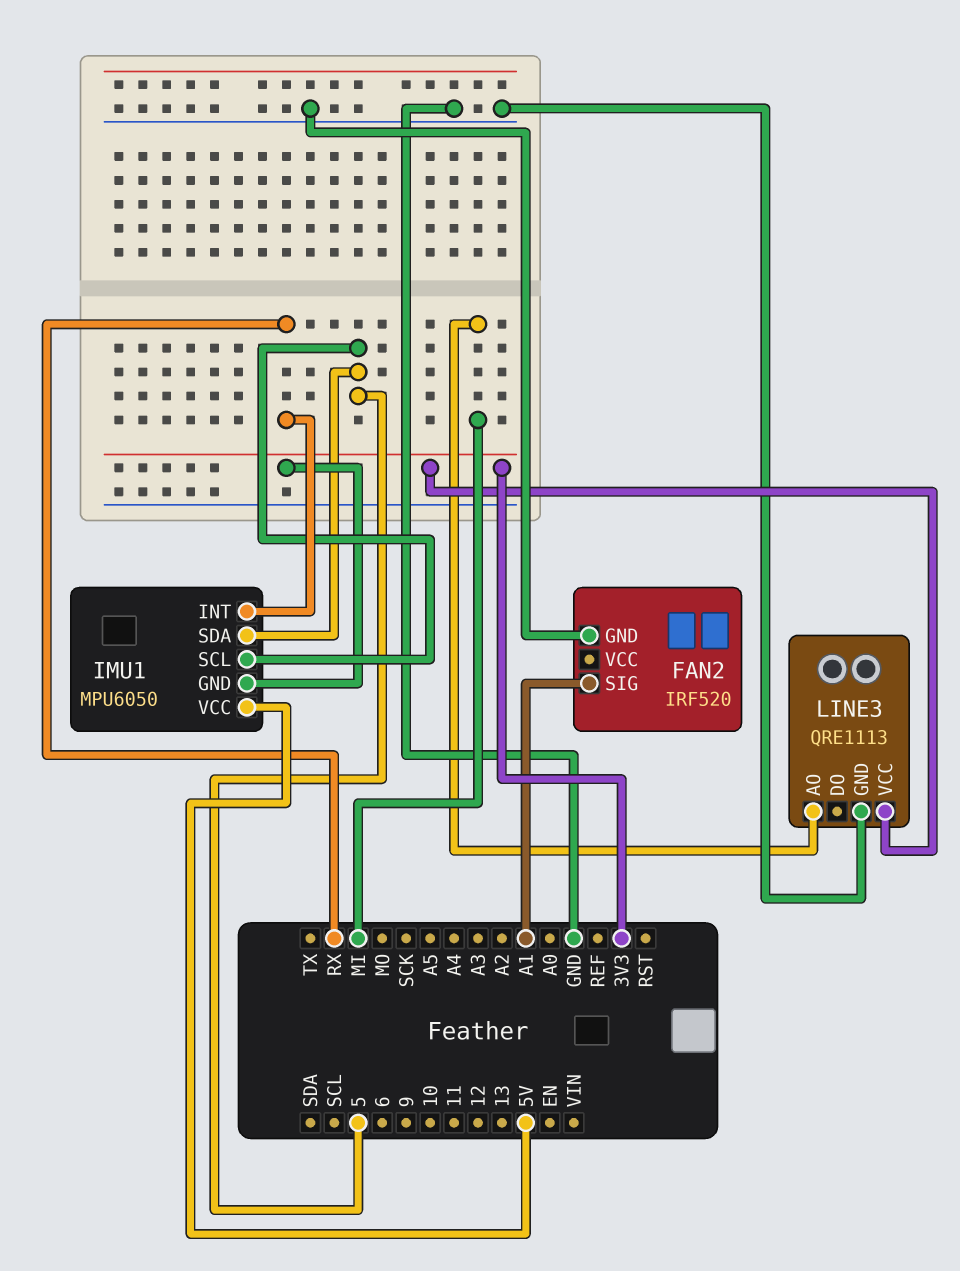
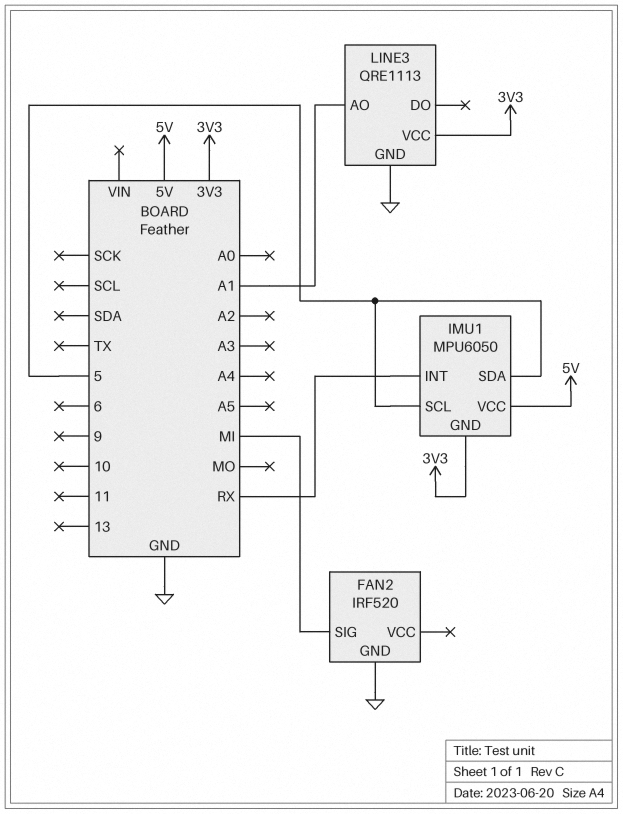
FAN2 pin SIG: A1 -> MI
LINE3 pin AO: MI -> A1

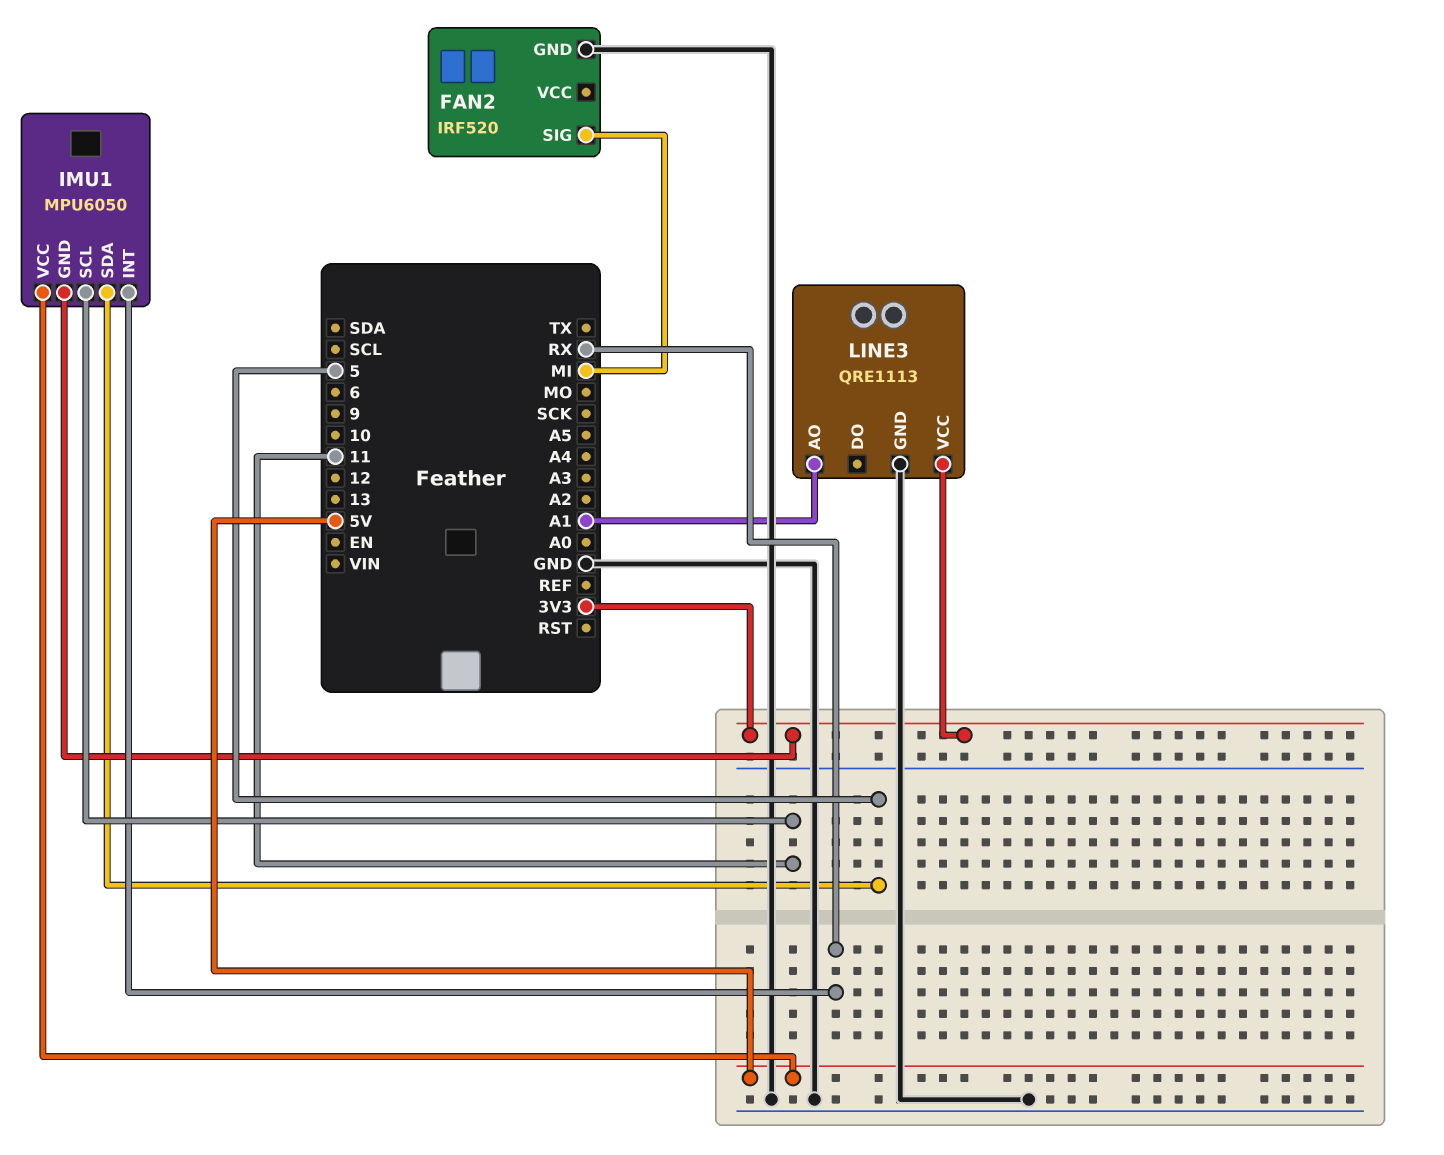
IMU1 pin SCL: 5 -> 11

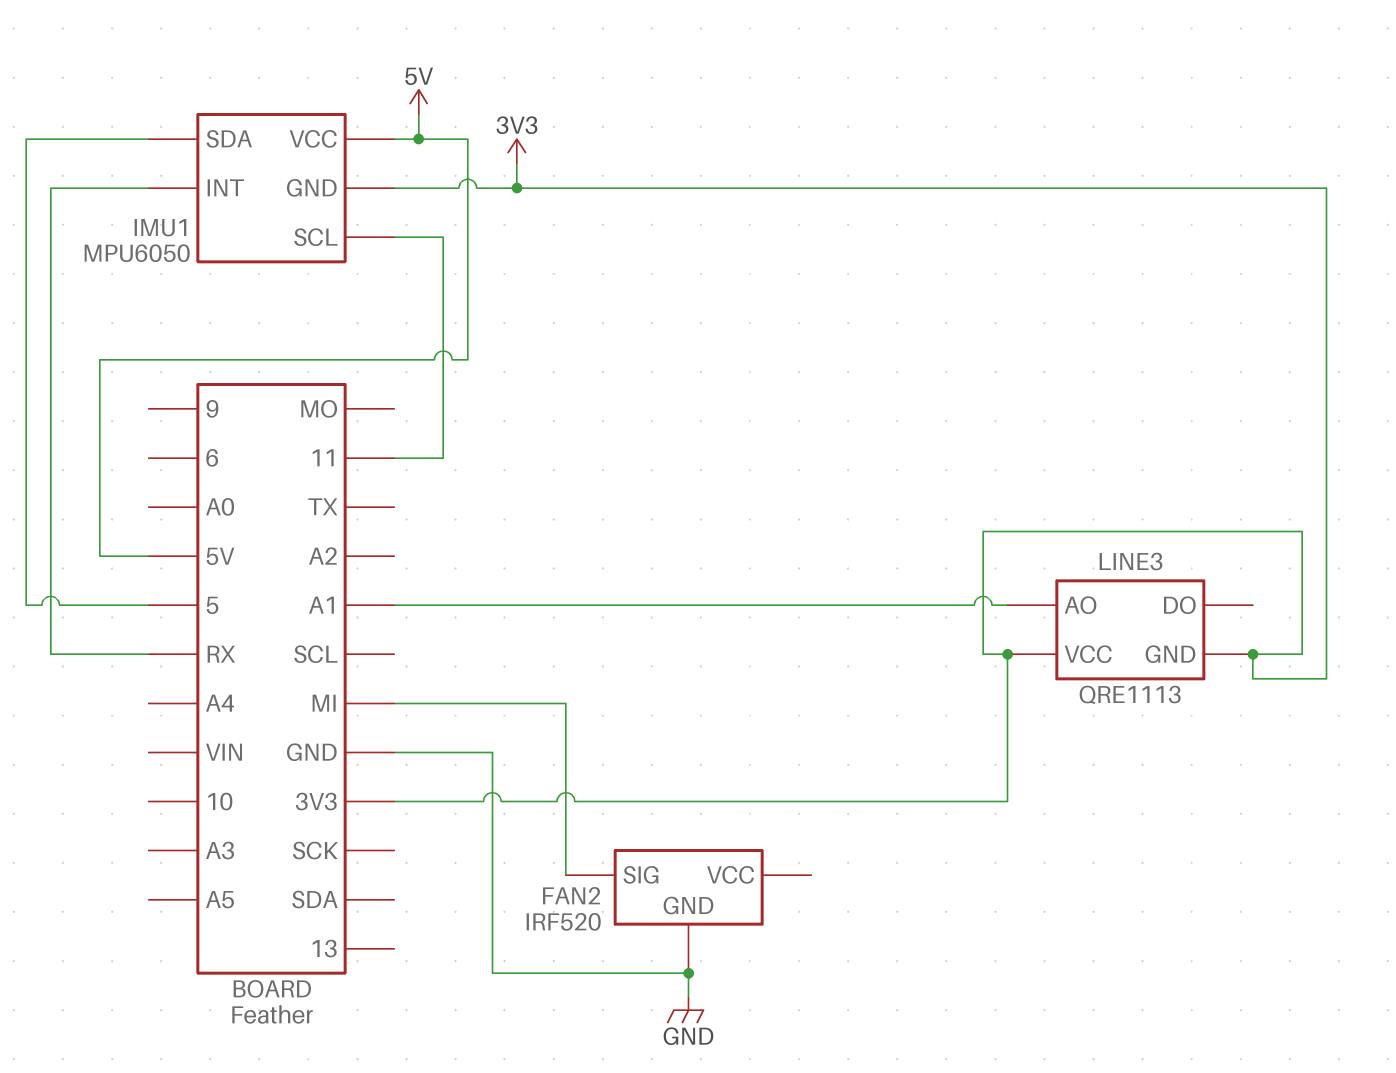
LINE3 pin GND: GND -> 3V3

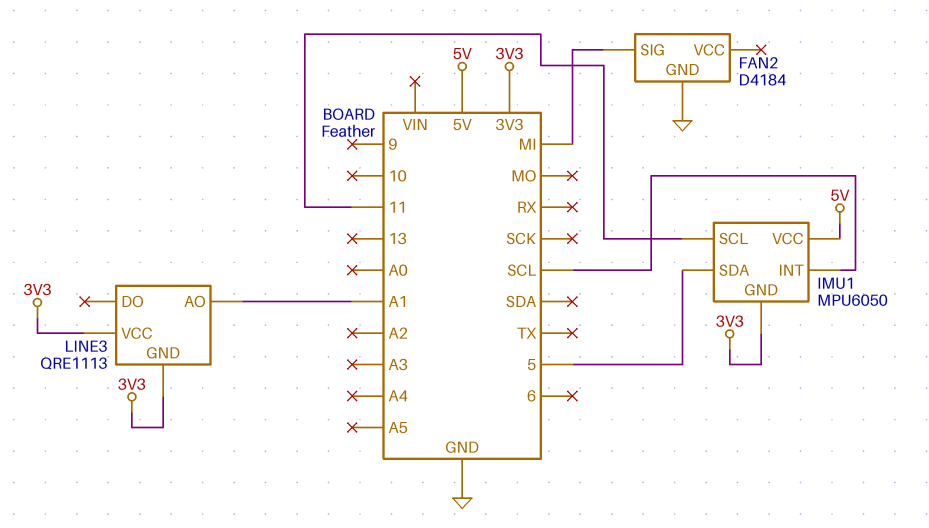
FAN2: IRF520 -> D4184
IMU1 pin INT: RX -> SCL

